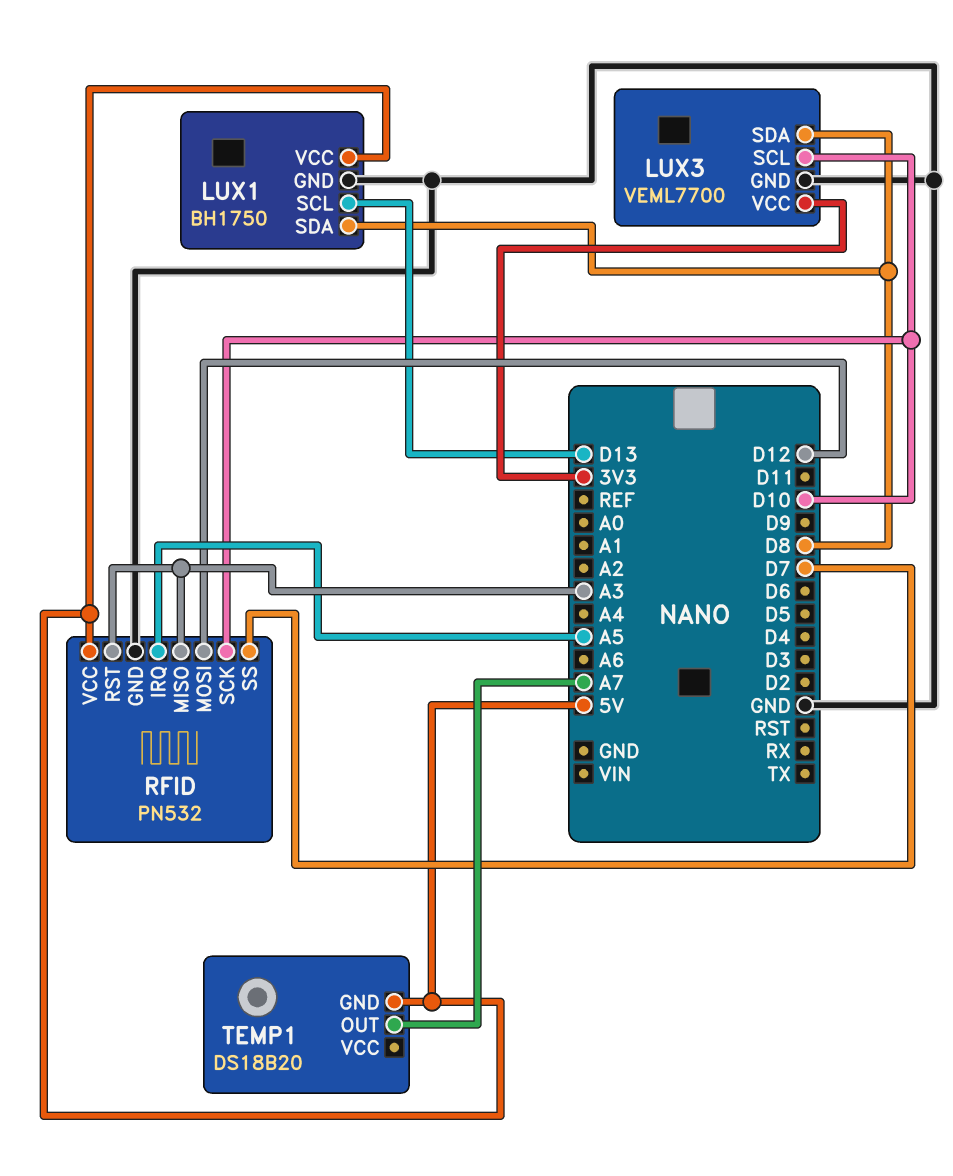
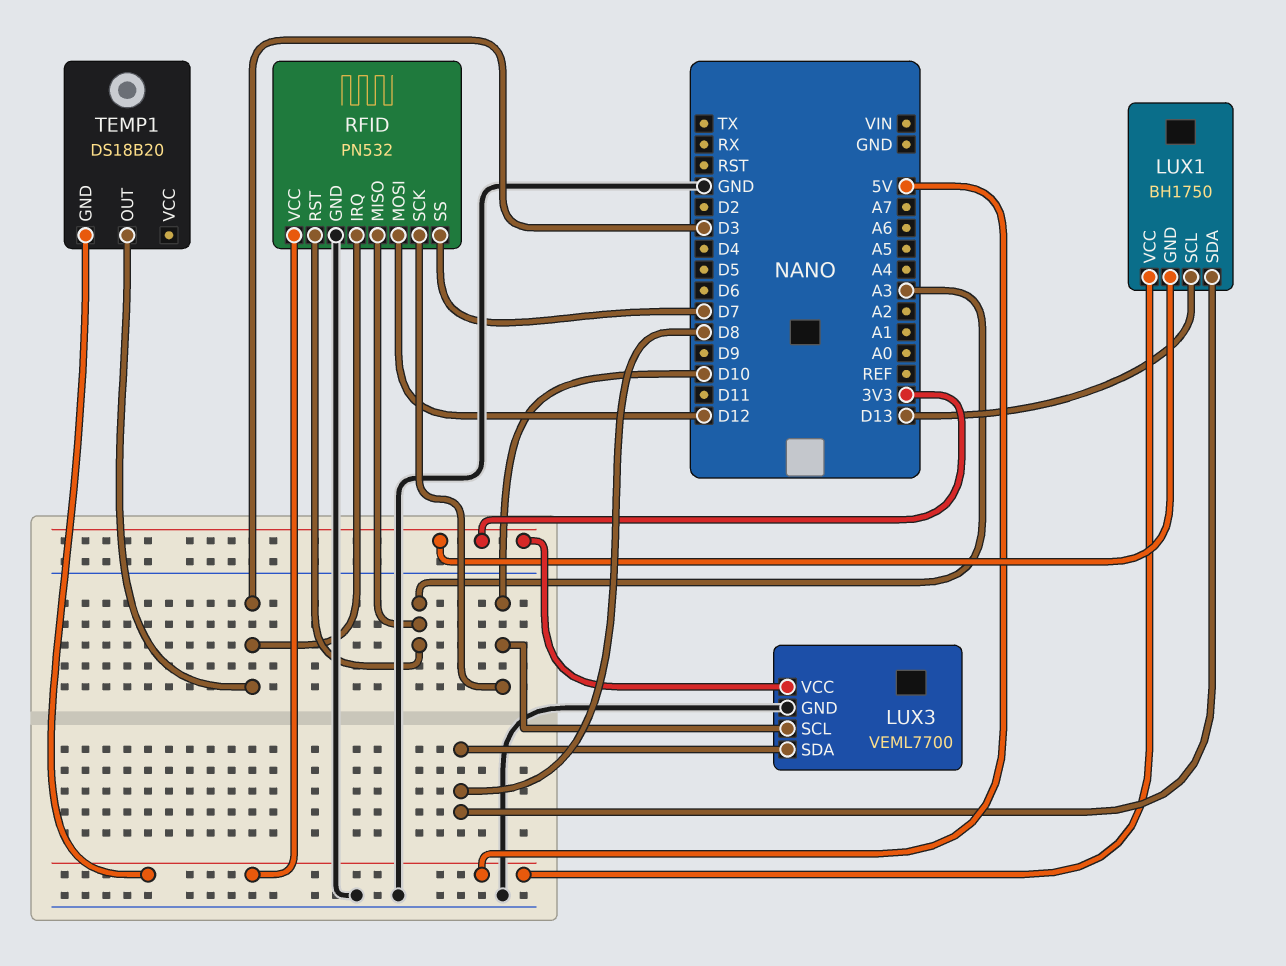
LUX1 pin GND: GND -> 3V3
RFID pin IRQ: A5 -> D3
TEMP1 pin OUT: A7 -> D3

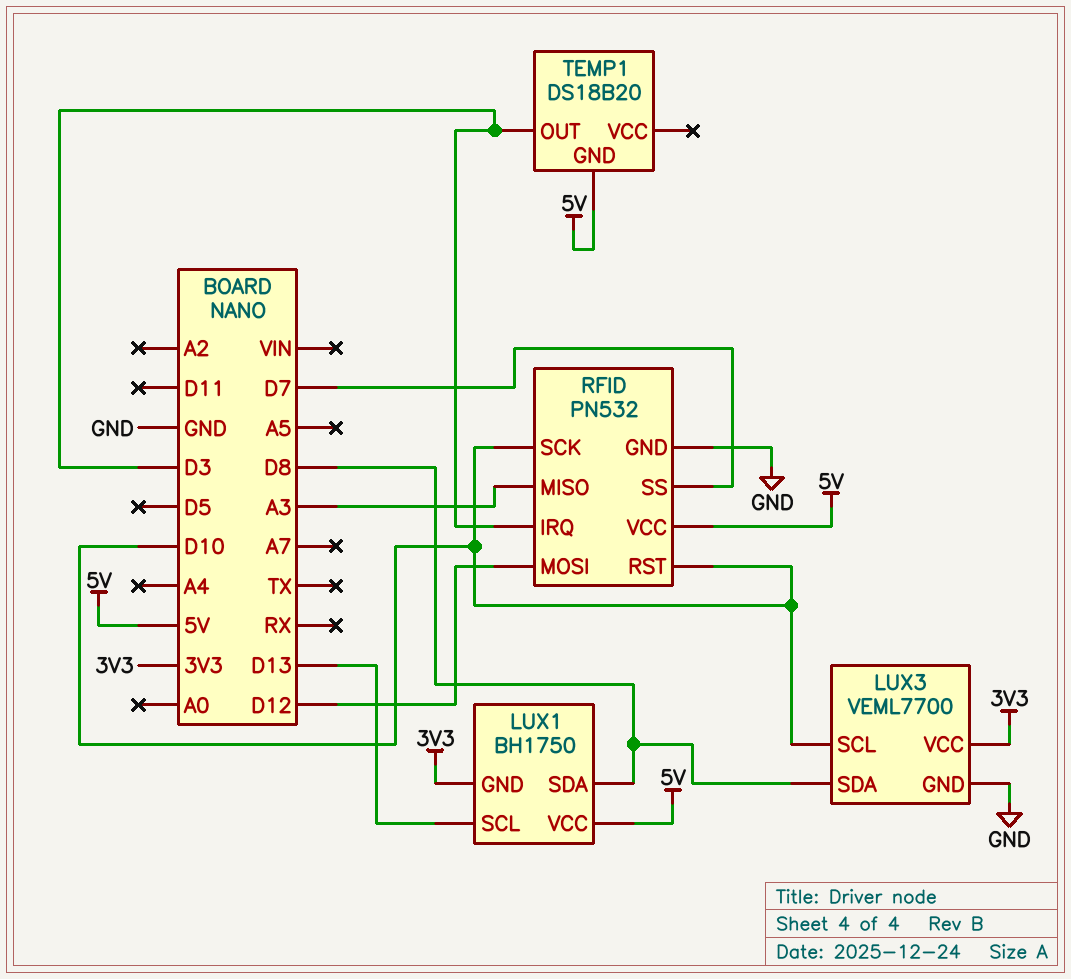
RFID pin RST: A3 -> D10

